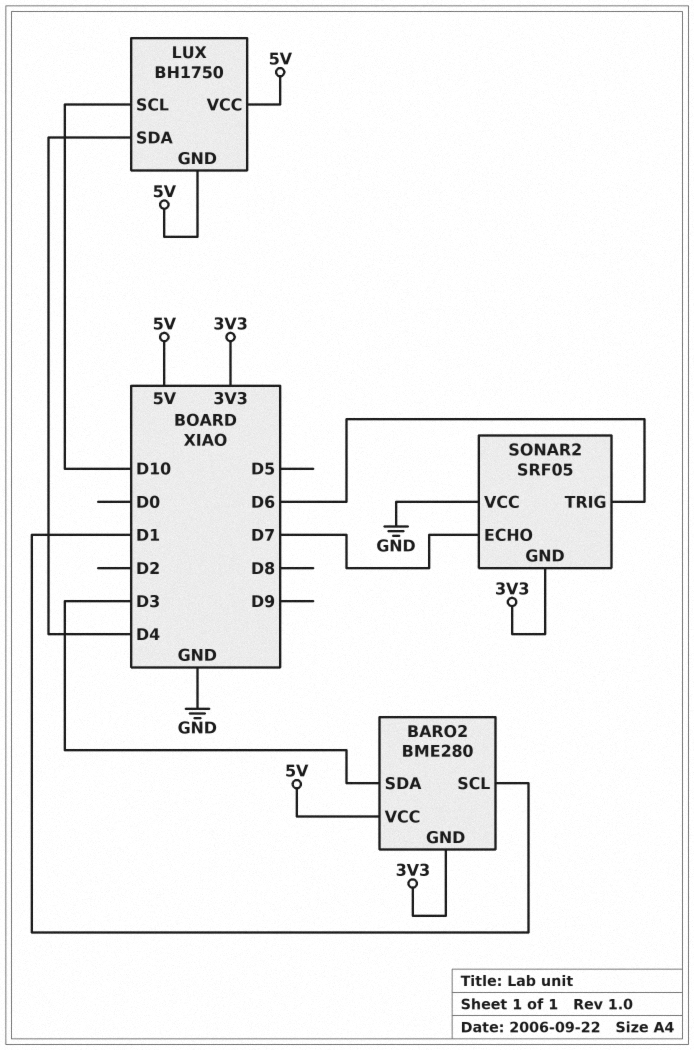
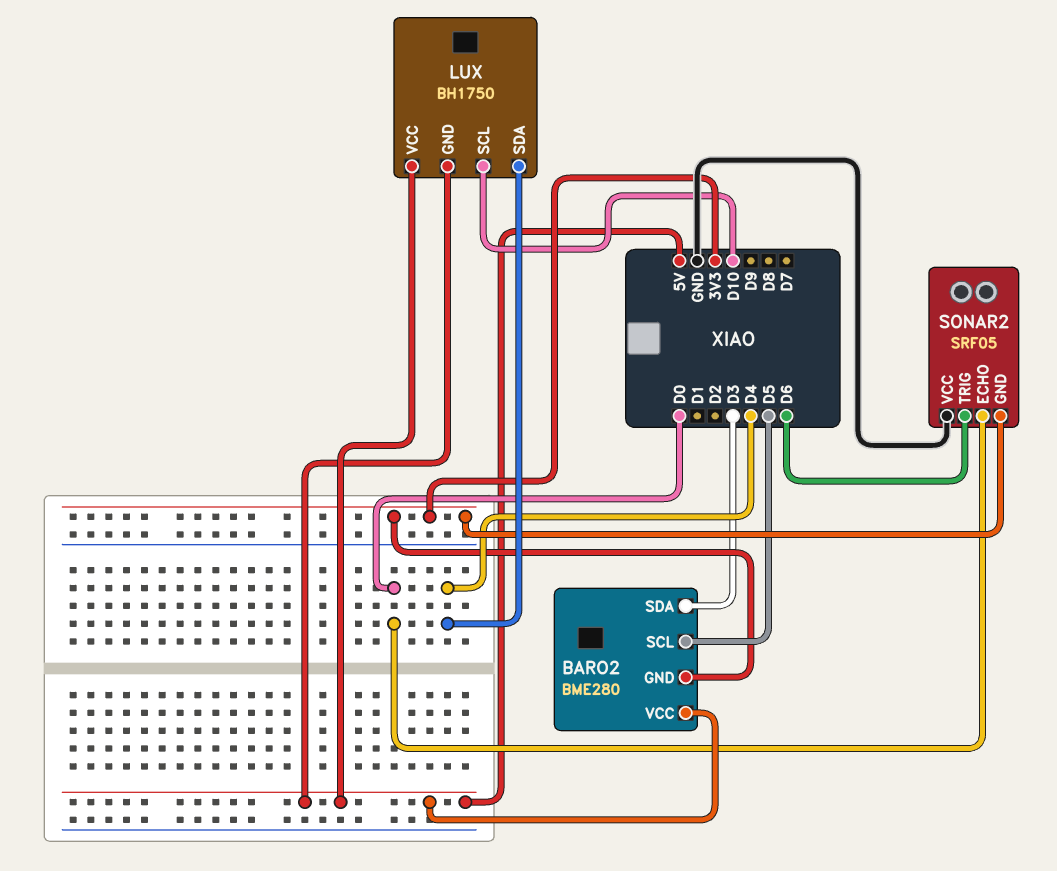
BARO2 pin SCL: D1 -> D5
SONAR2 pin ECHO: D7 -> D0

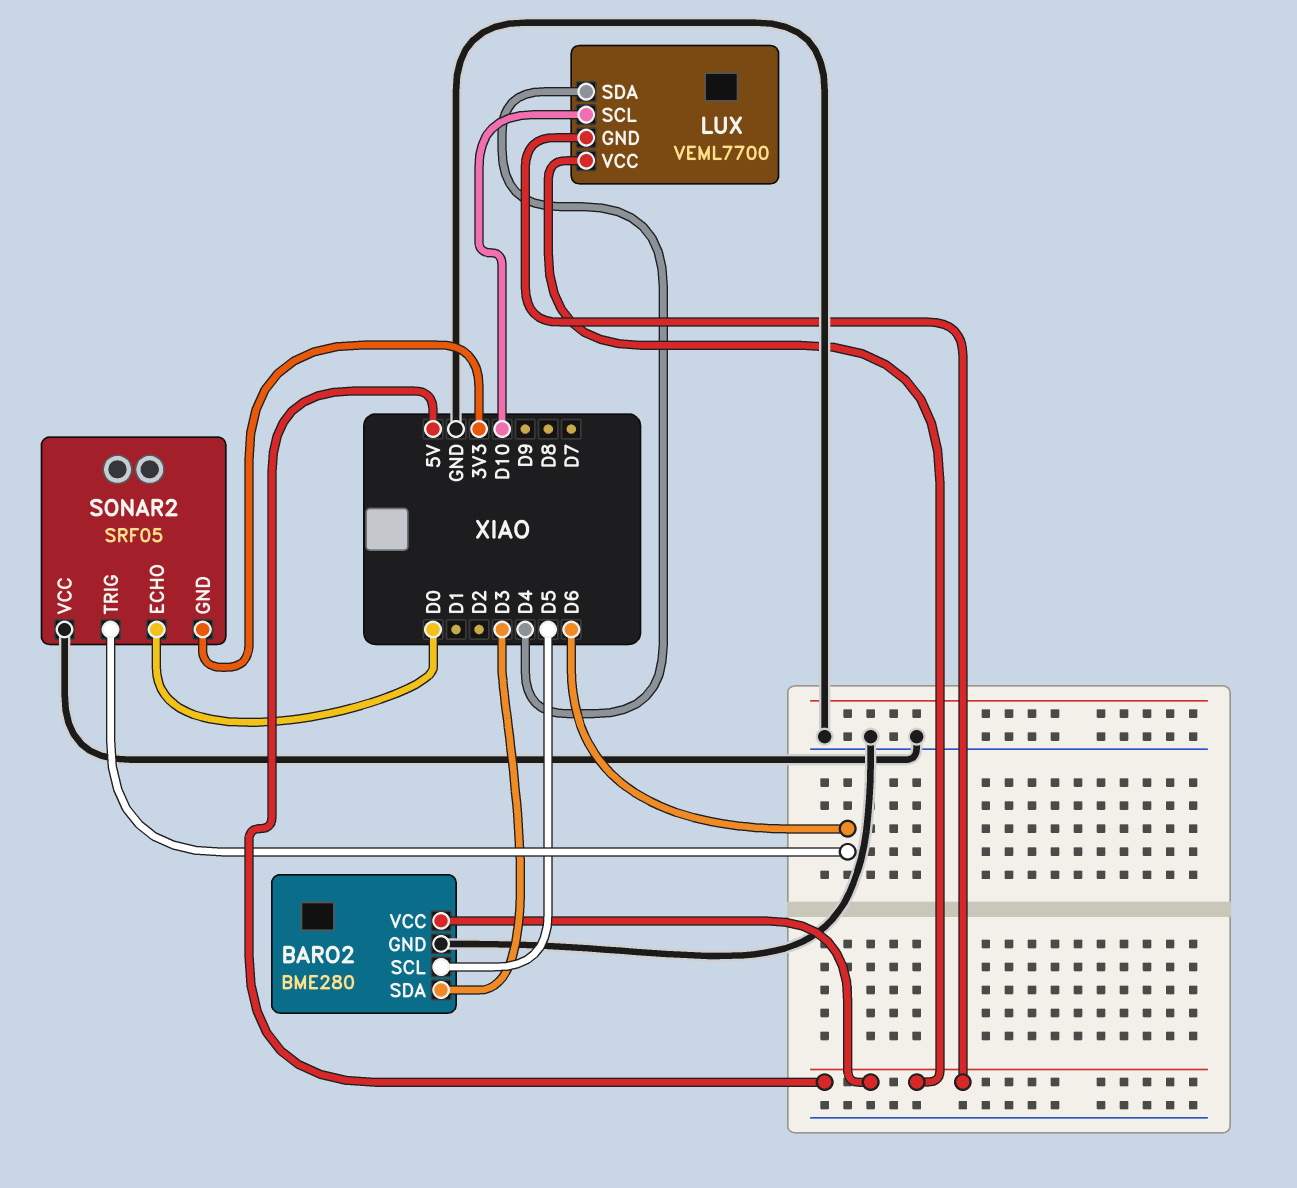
BARO2 pin GND: 3V3 -> GND
LUX: BH1750 -> VEML7700

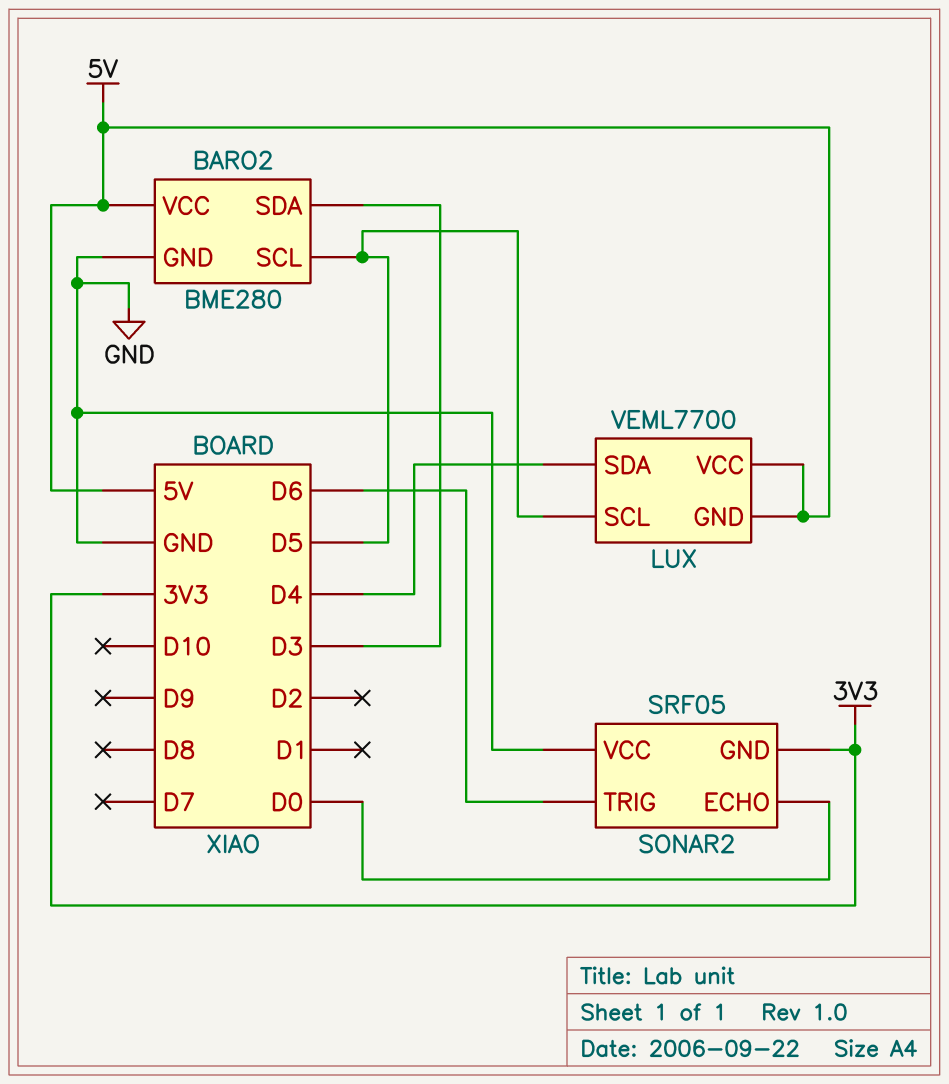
LUX pin SCL: D10 -> D5

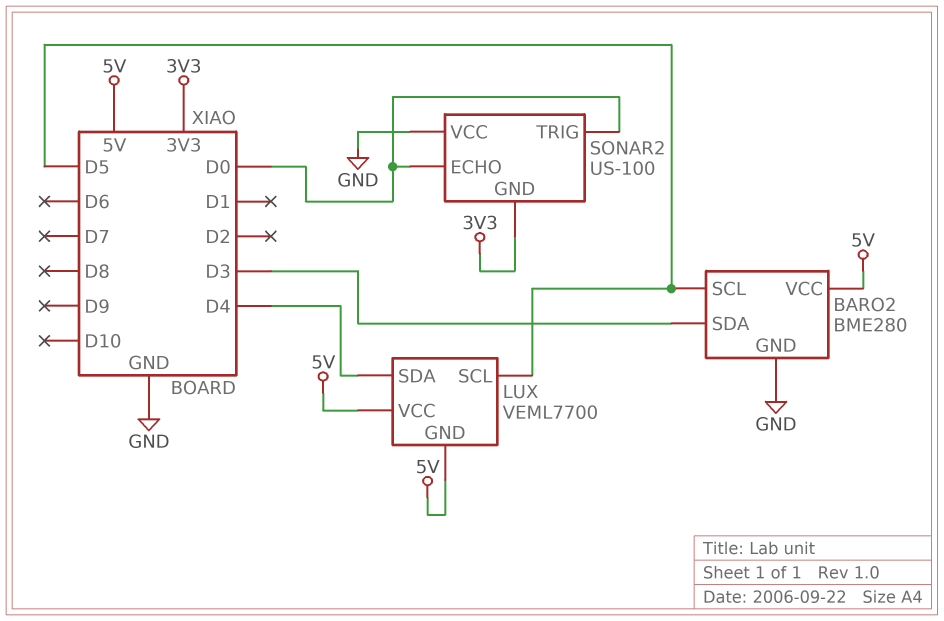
SONAR2: SRF05 -> US-100
SONAR2 pin TRIG: D6 -> D0

